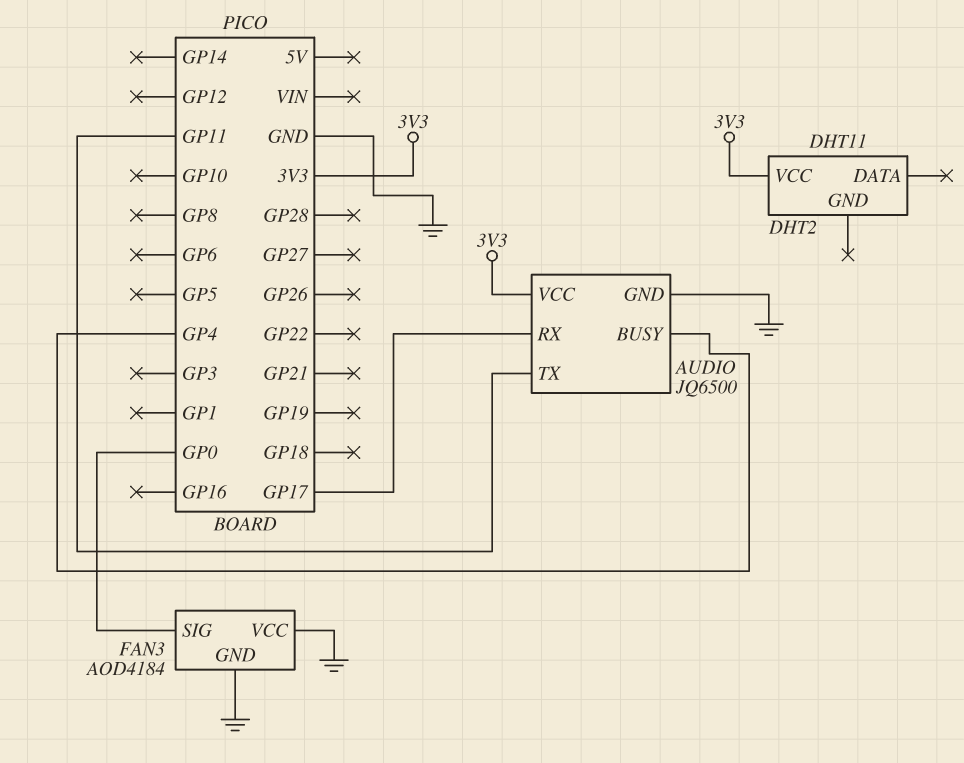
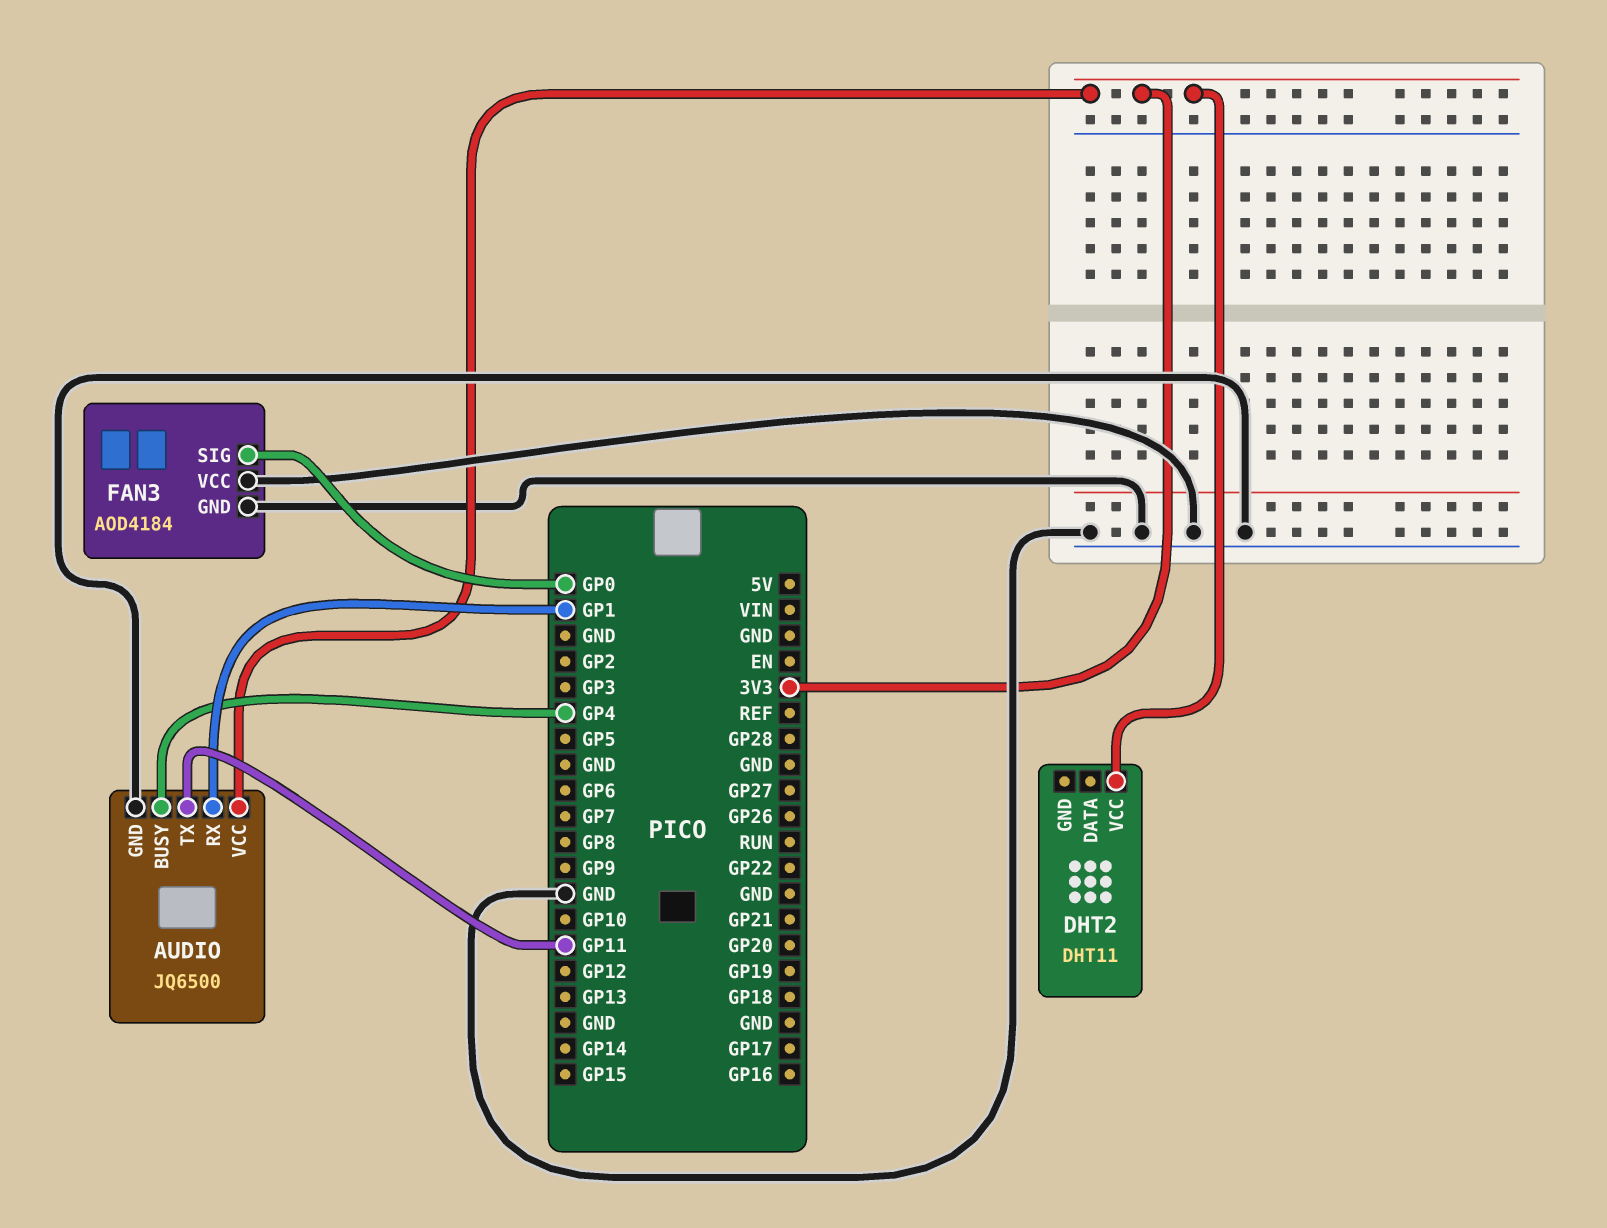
AUDIO pin RX: GP17 -> GP1

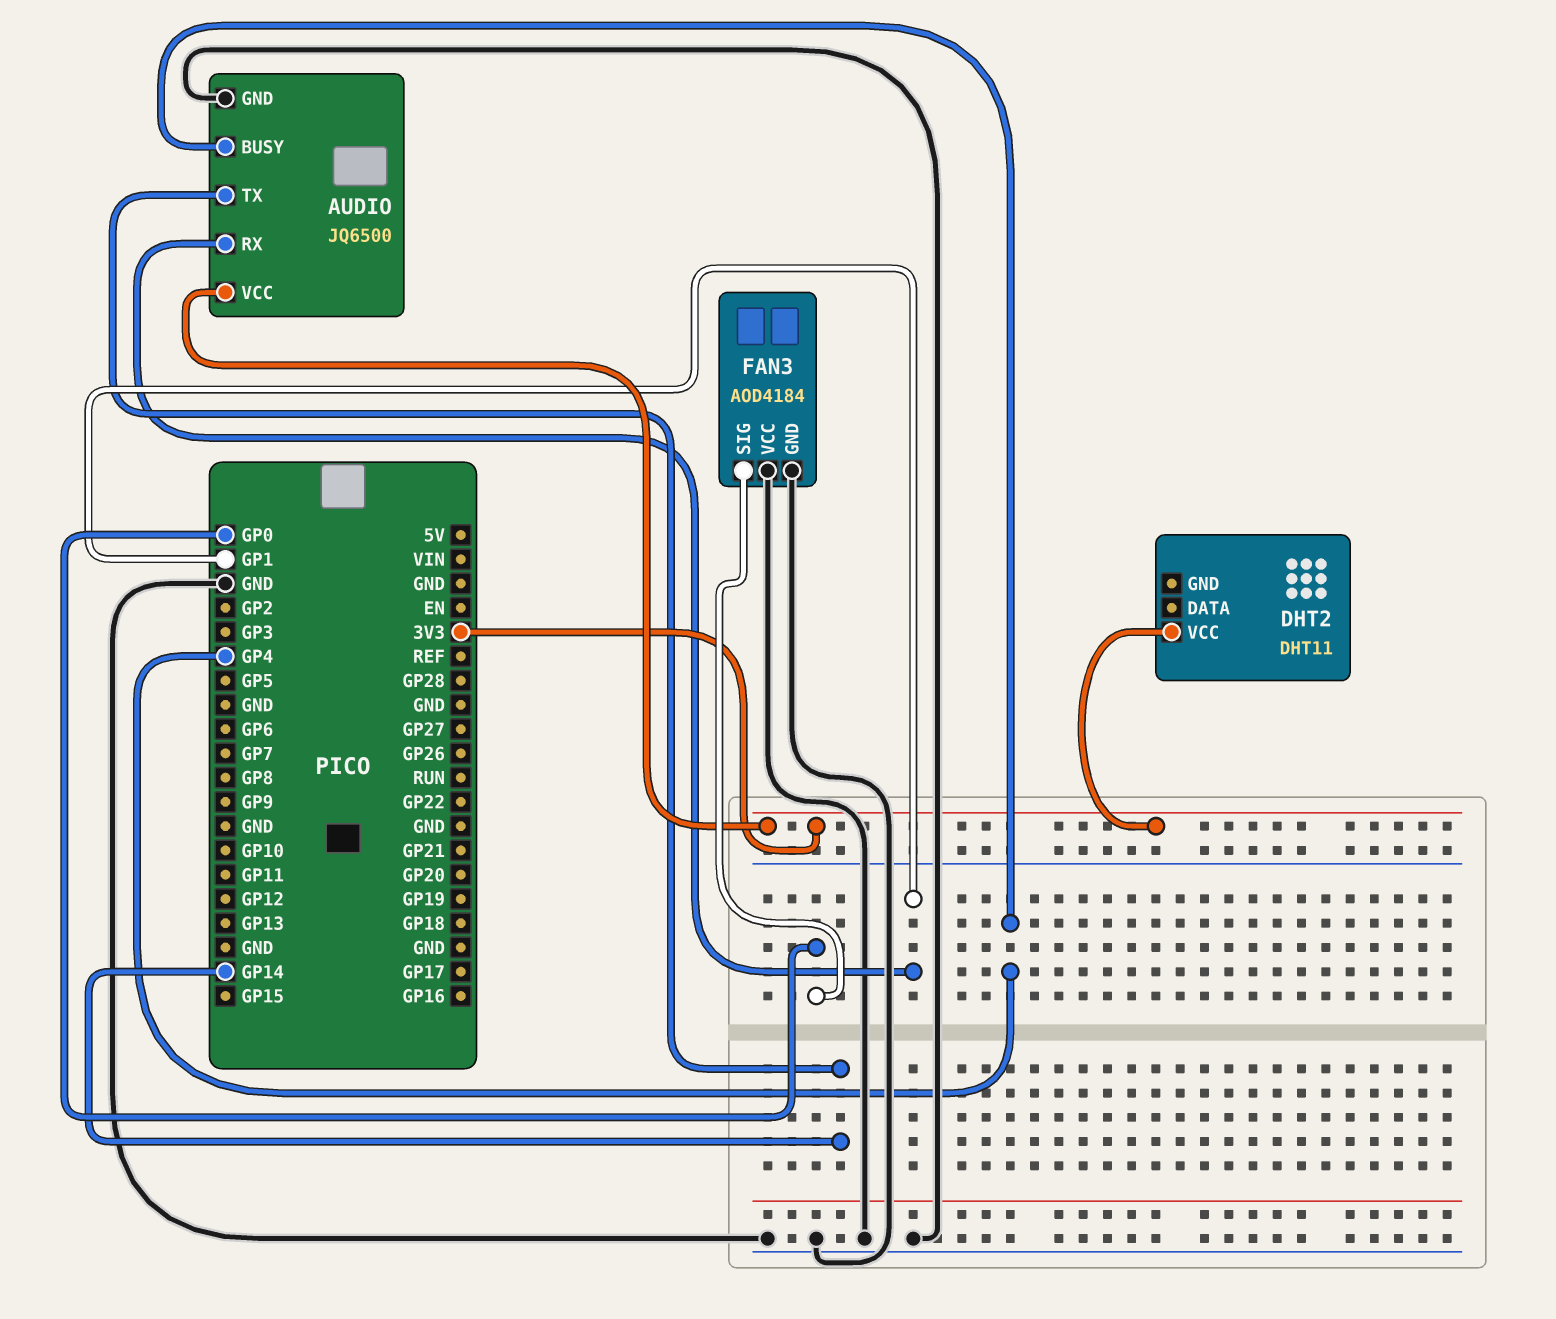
AUDIO pin TX: GP11 -> GP14

